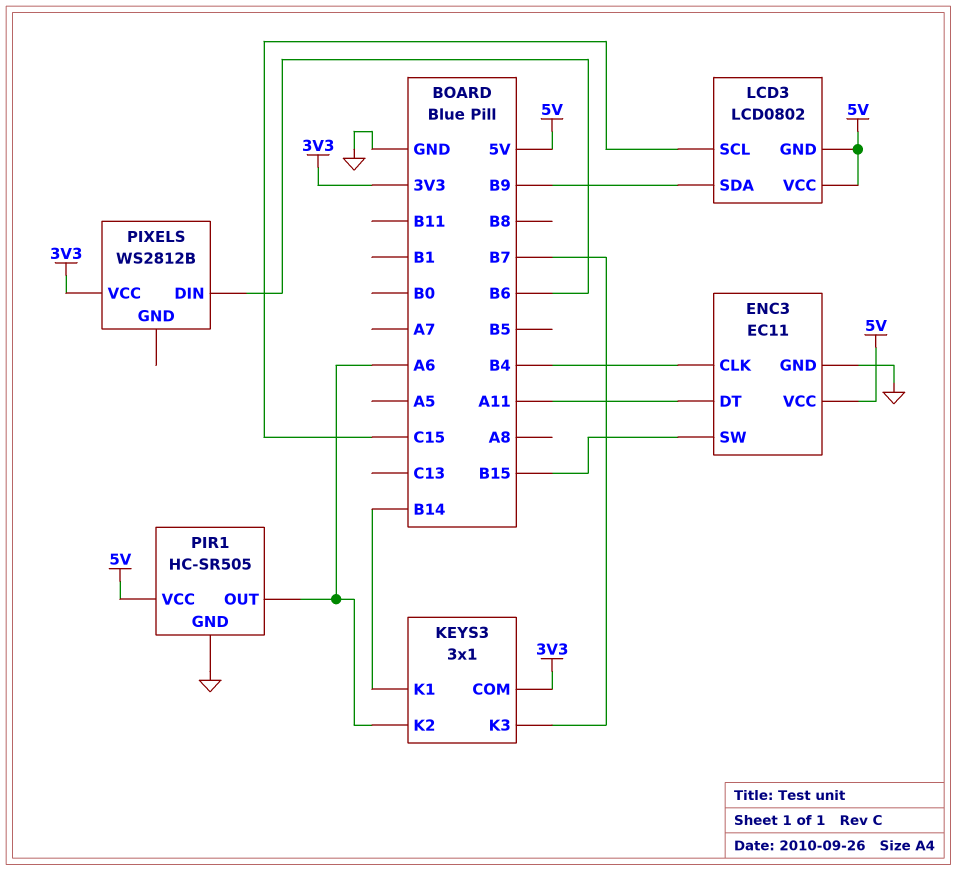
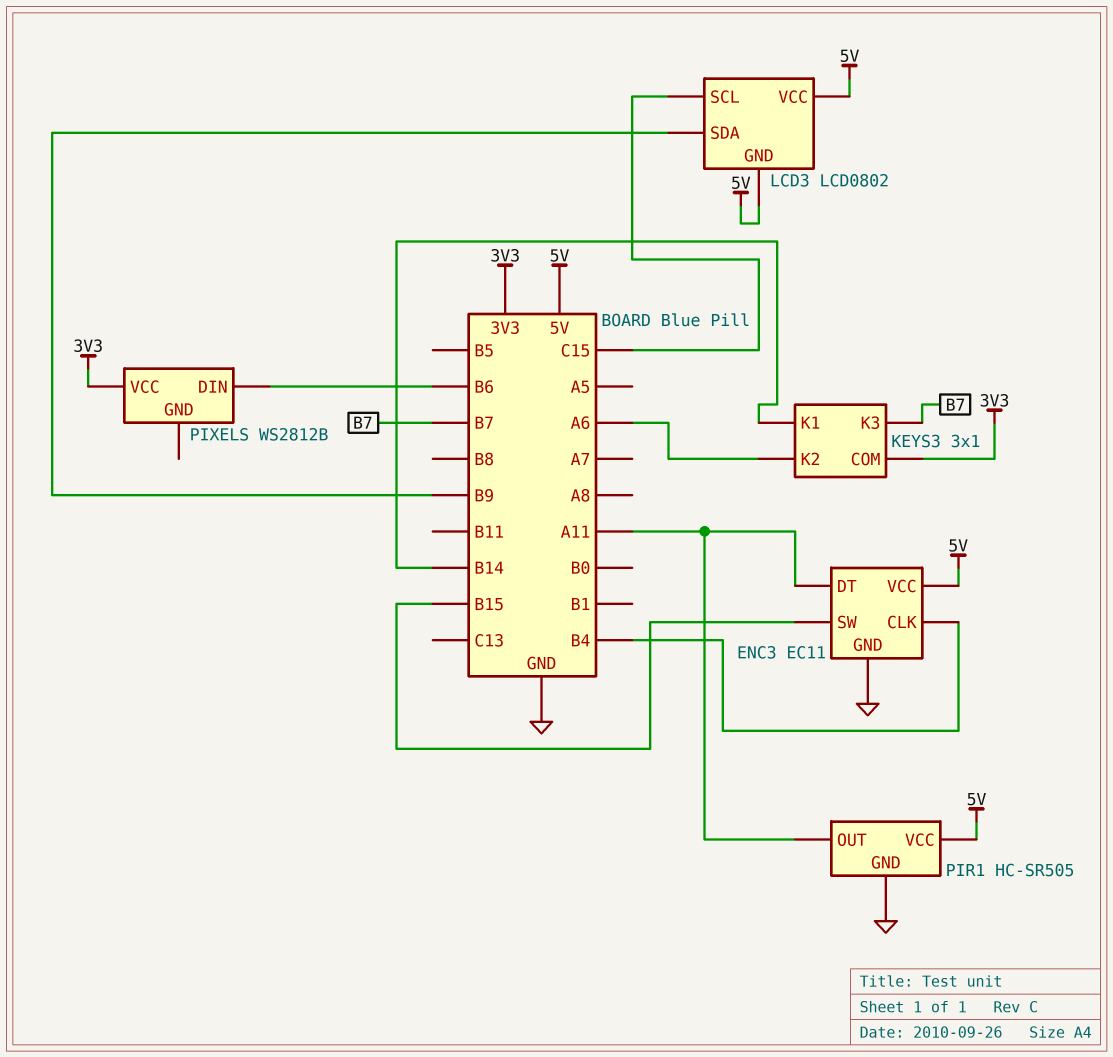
PIR1 pin OUT: A6 -> A11

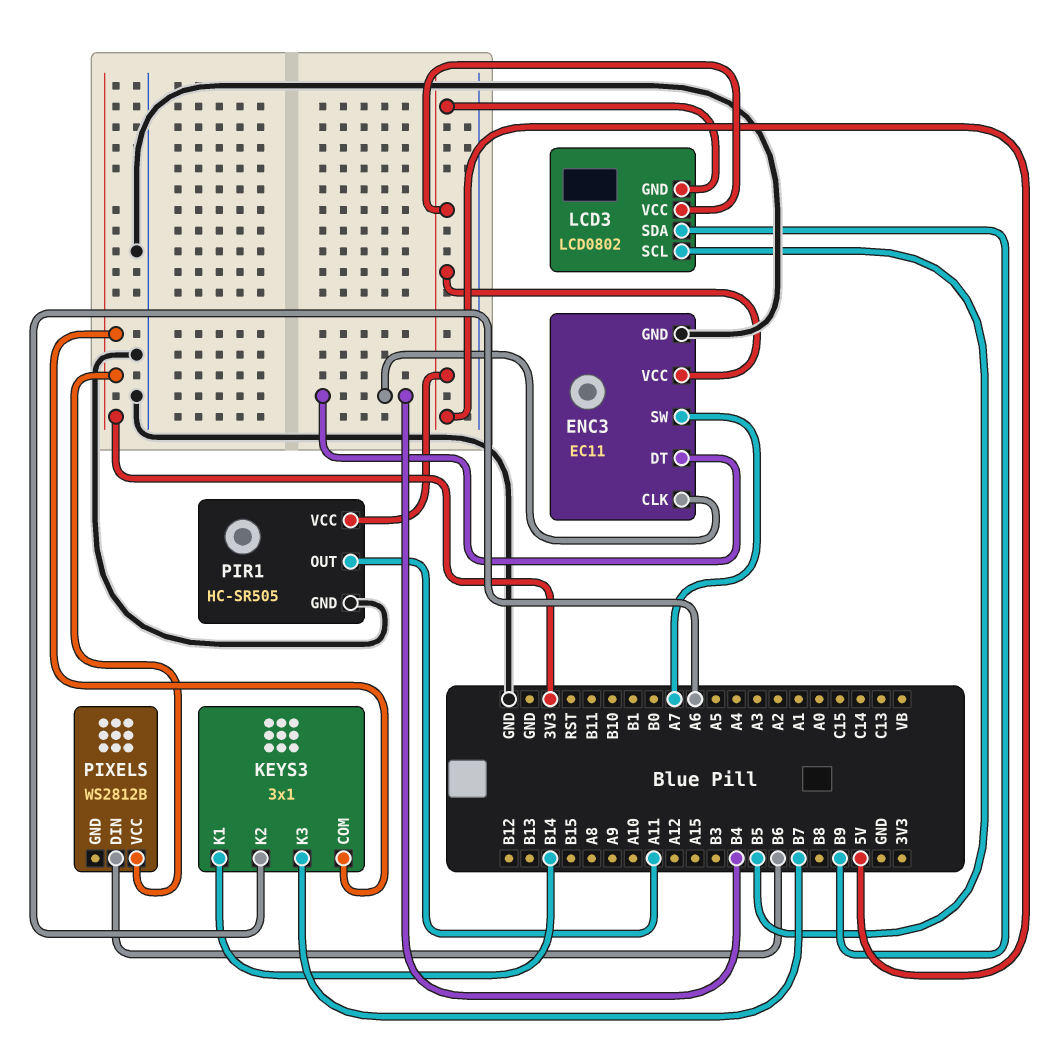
ENC3 pin DT: A11 -> B4
ENC3 pin SW: B15 -> A7
LCD3 pin SCL: C15 -> B5

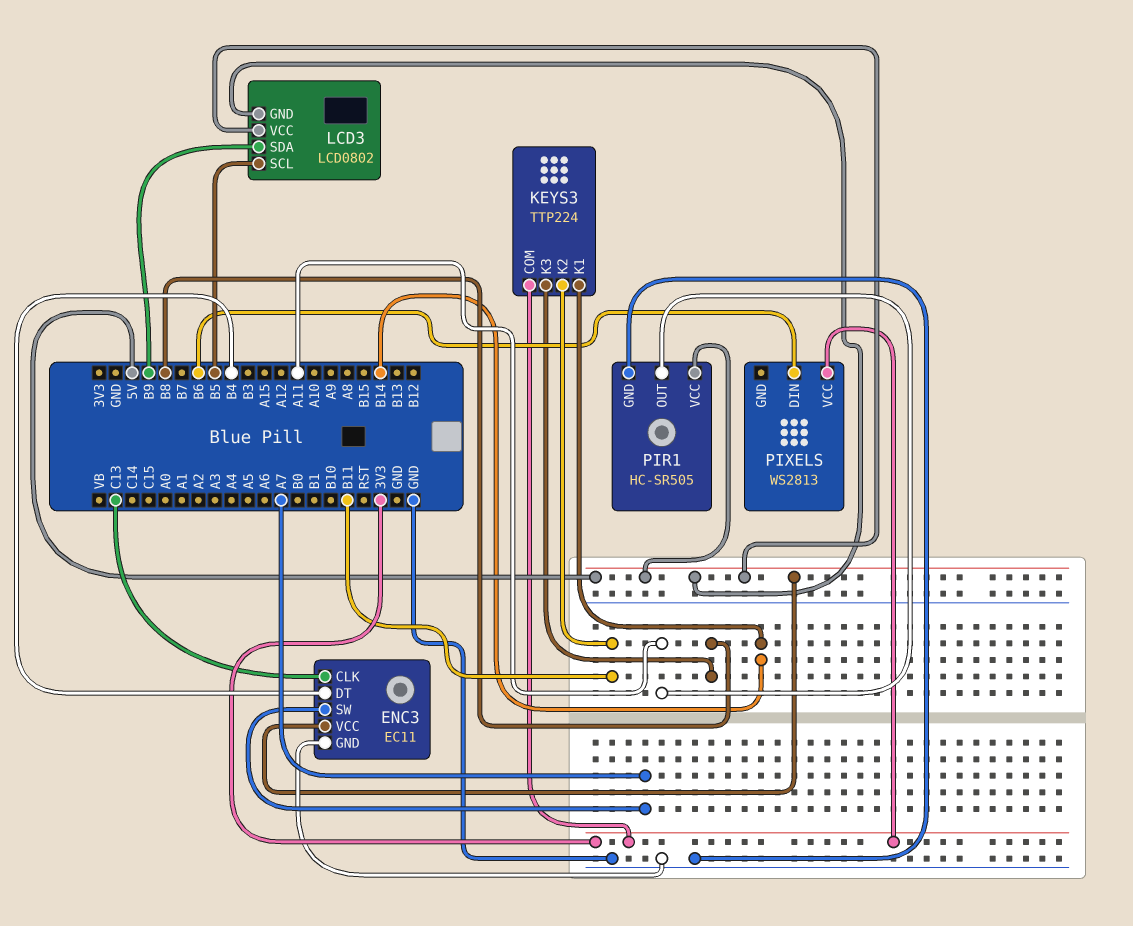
ENC3 pin CLK: B4 -> C13
KEYS3: 3x1 -> TTP224
KEYS3 pin K2: A6 -> B11
KEYS3 pin K3: B7 -> B8
PIXELS: WS2812B -> WS2813

